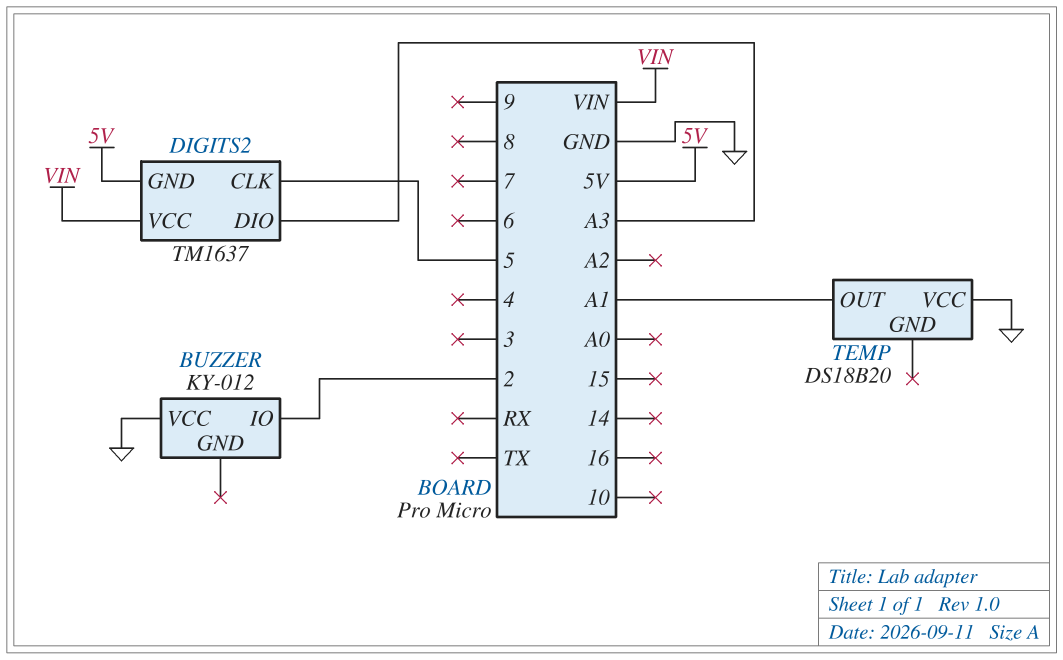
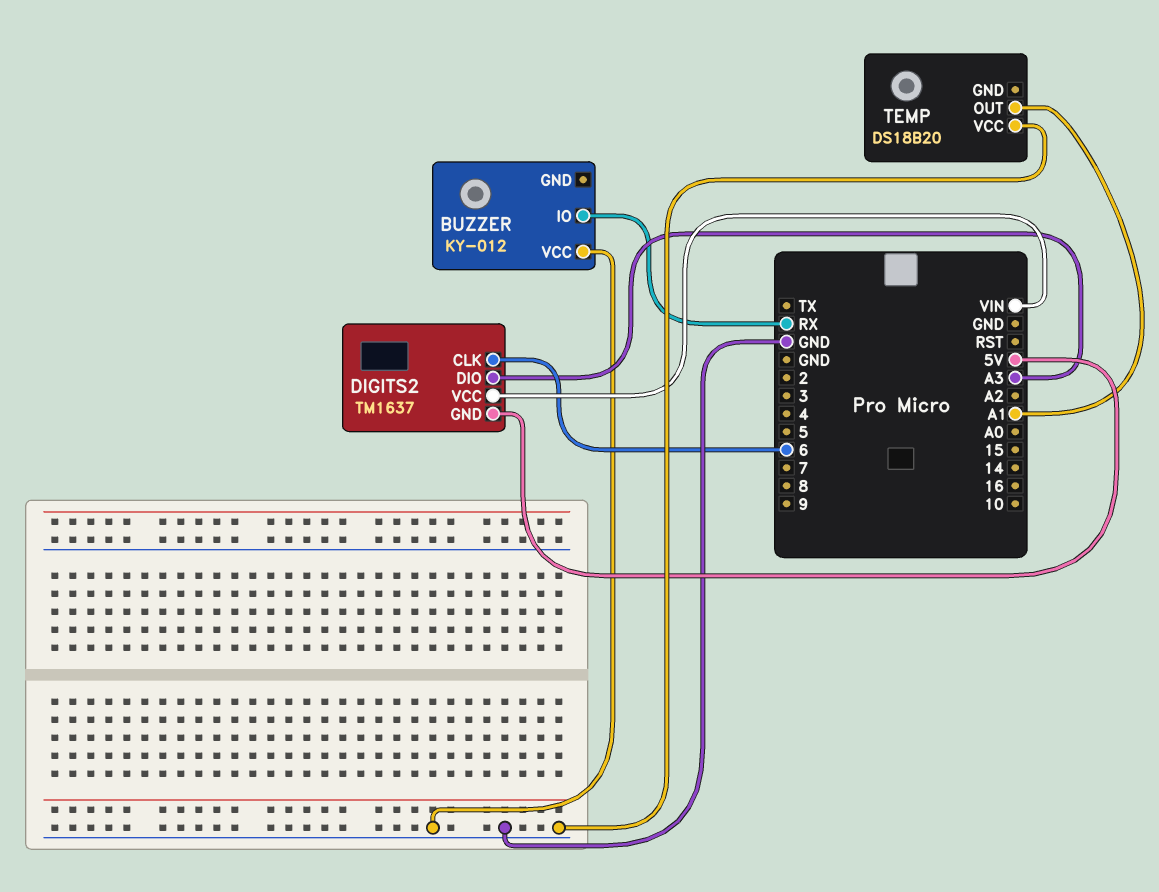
BUZZER pin IO: 2 -> RX
DIGITS2 pin CLK: 5 -> 6

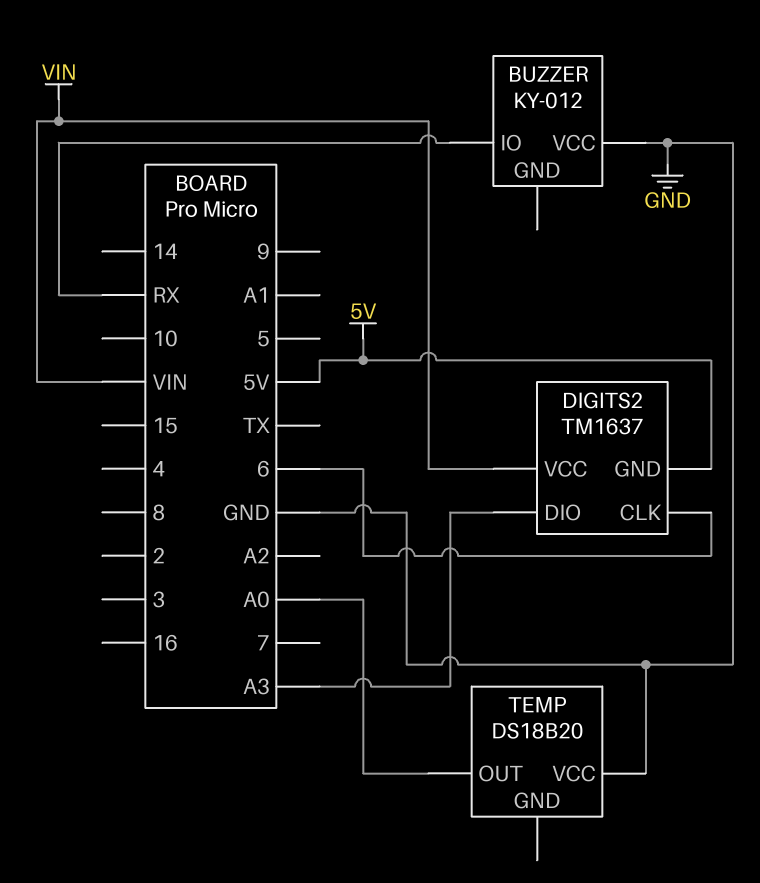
TEMP pin OUT: A1 -> A0

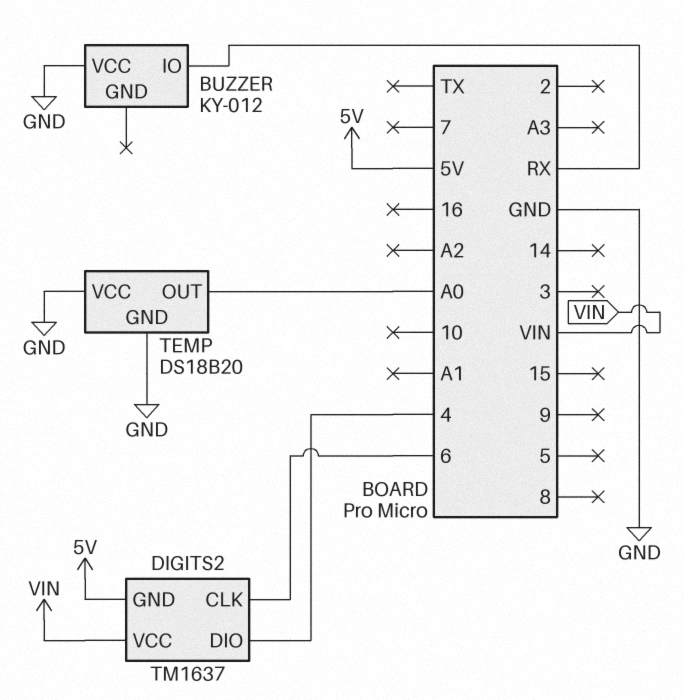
DIGITS2 pin DIO: A3 -> 4
TEMP pin GND: none -> GND

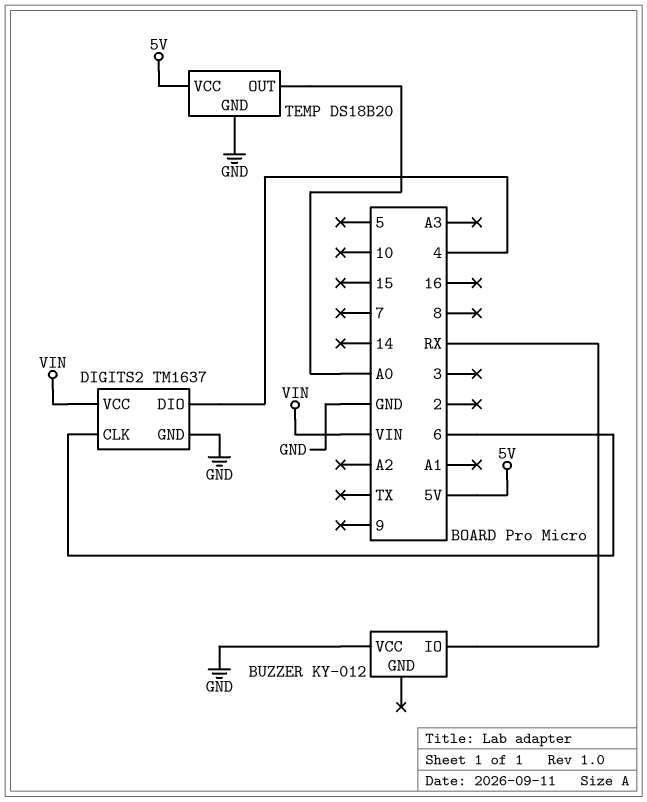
DIGITS2 pin GND: 5V -> GND
TEMP pin VCC: GND -> 5V

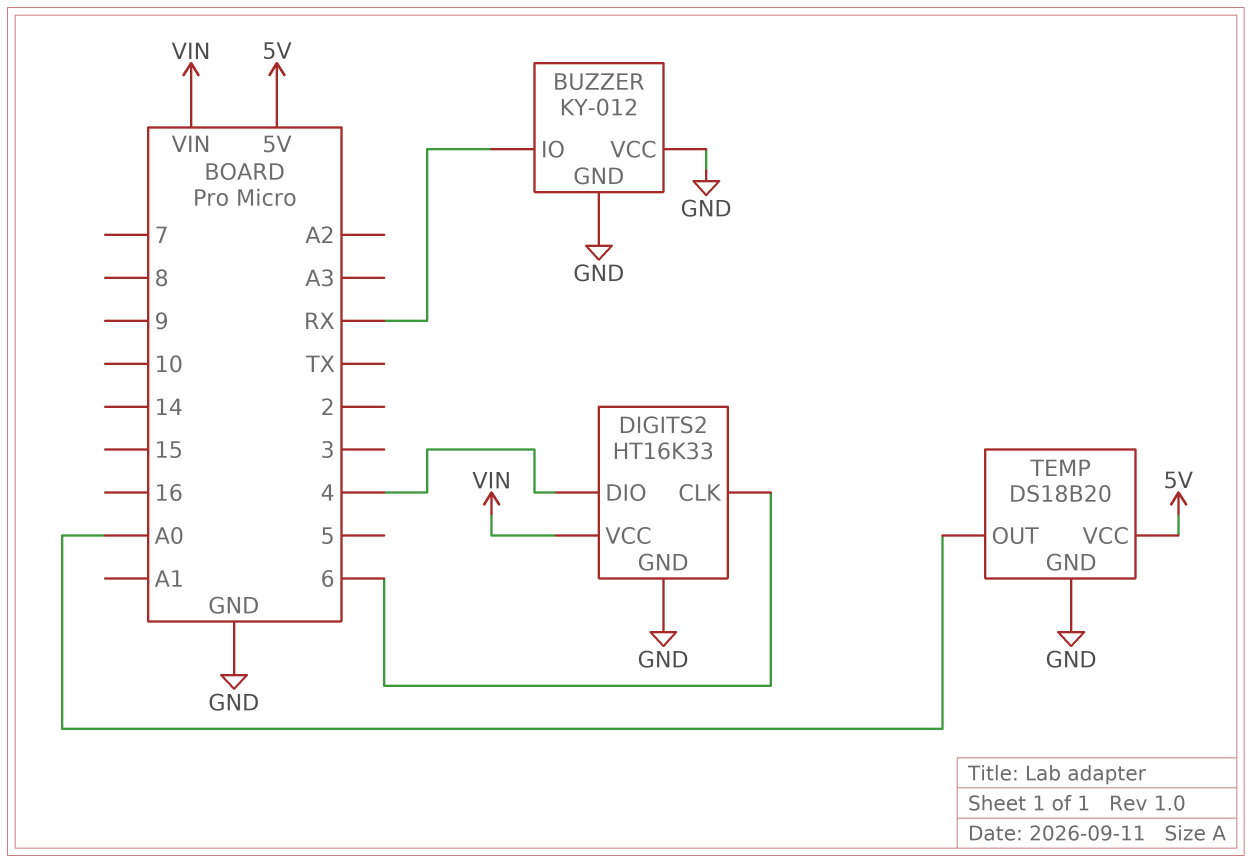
BUZZER pin GND: none -> GND
DIGITS2: TM1637 -> HT16K33

